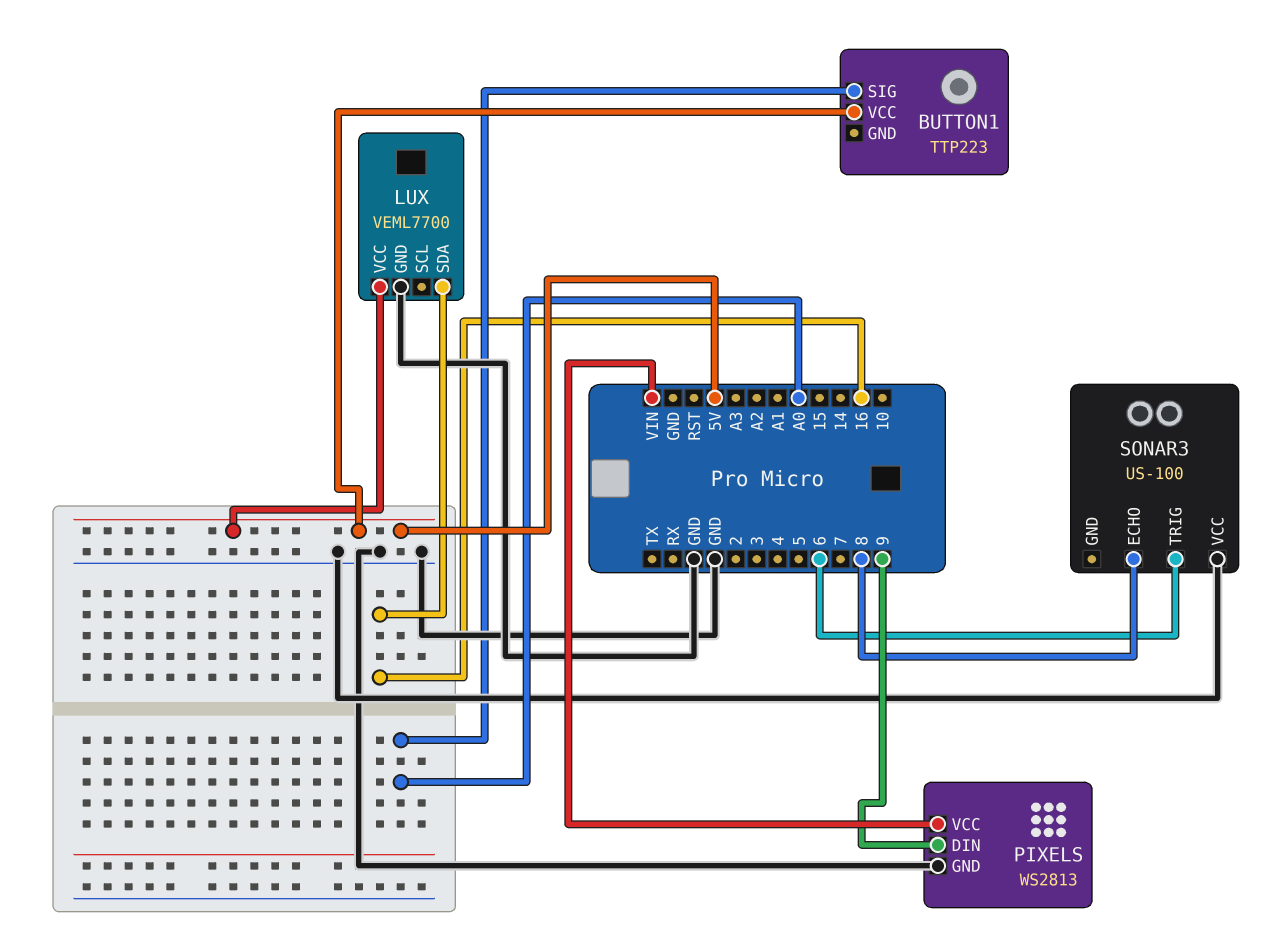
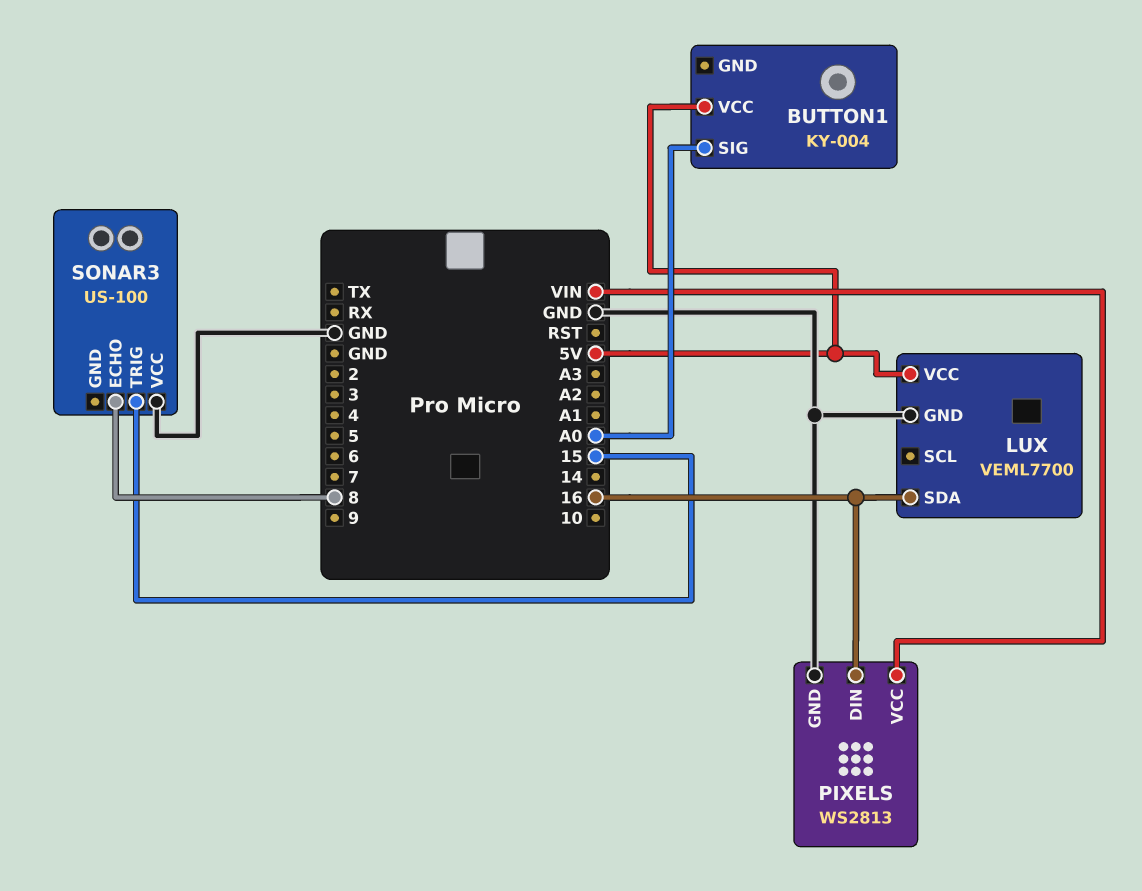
BUTTON1: TTP223 -> KY-004
PIXELS pin DIN: 9 -> 16
SONAR3 pin TRIG: 6 -> 15

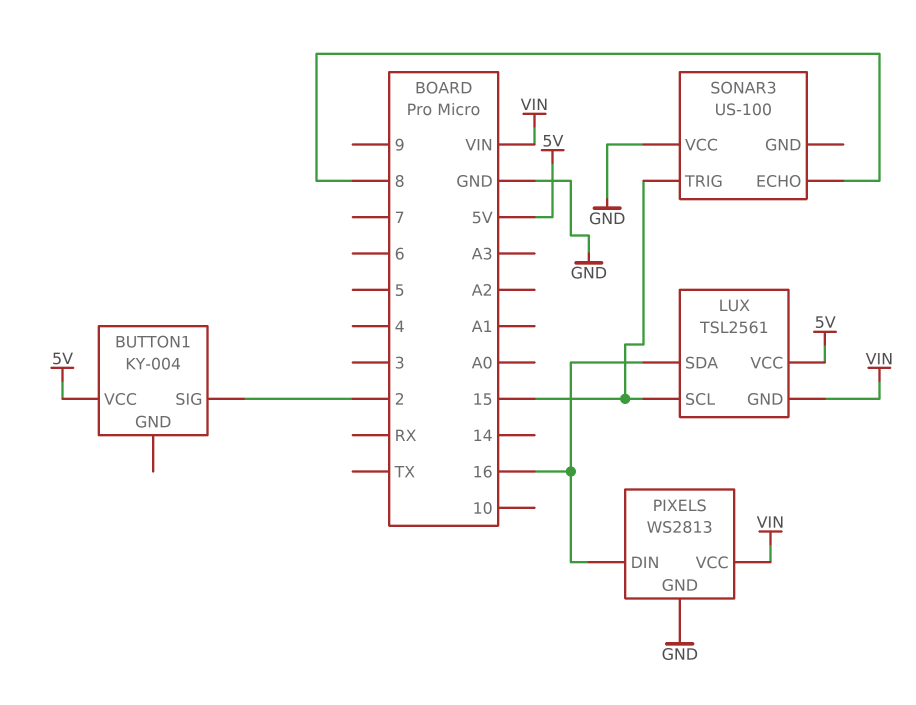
BUTTON1 pin SIG: A0 -> 2
LUX: VEML7700 -> TSL2561
LUX pin GND: GND -> VIN
LUX pin SCL: none -> 15

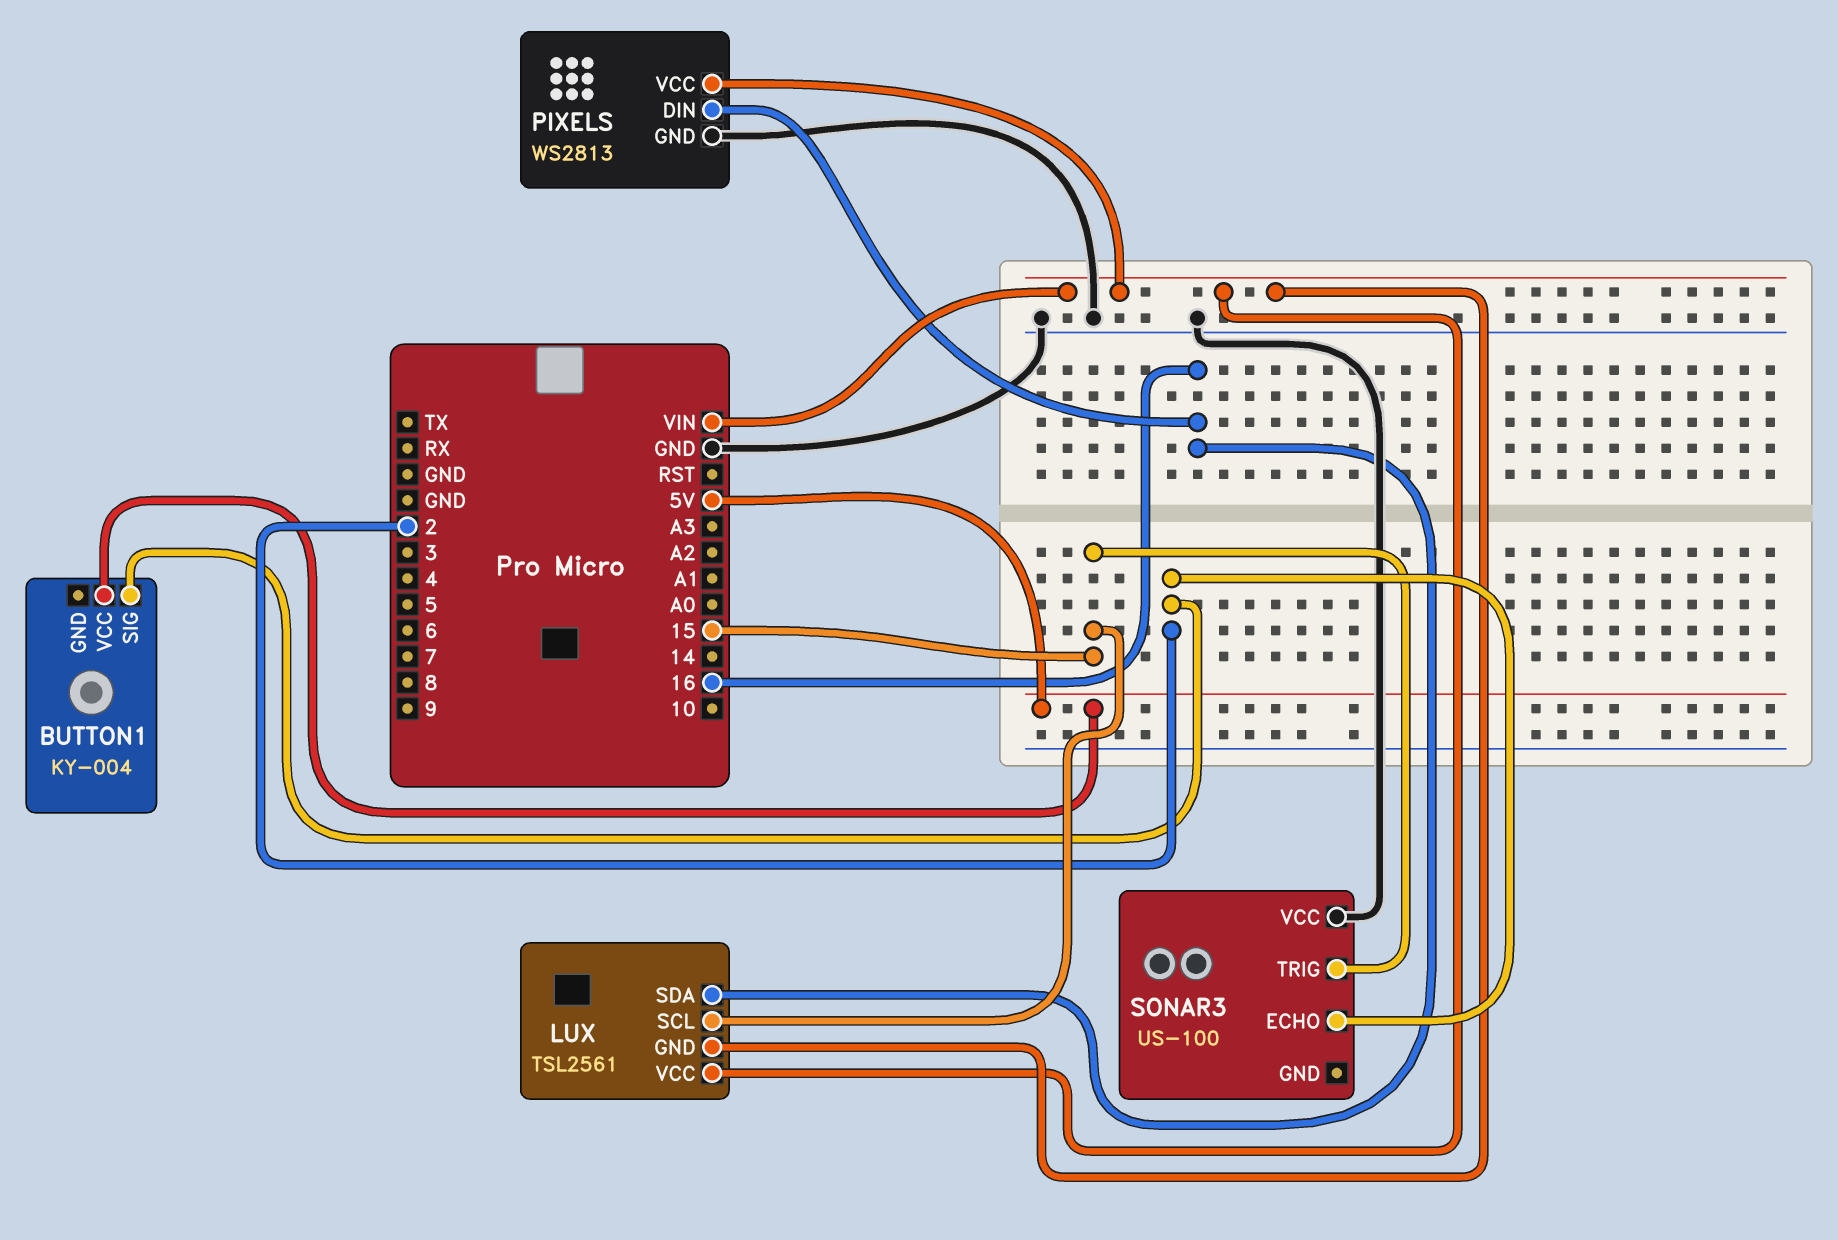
LUX pin VCC: 5V -> VIN
SONAR3 pin ECHO: 8 -> 2

